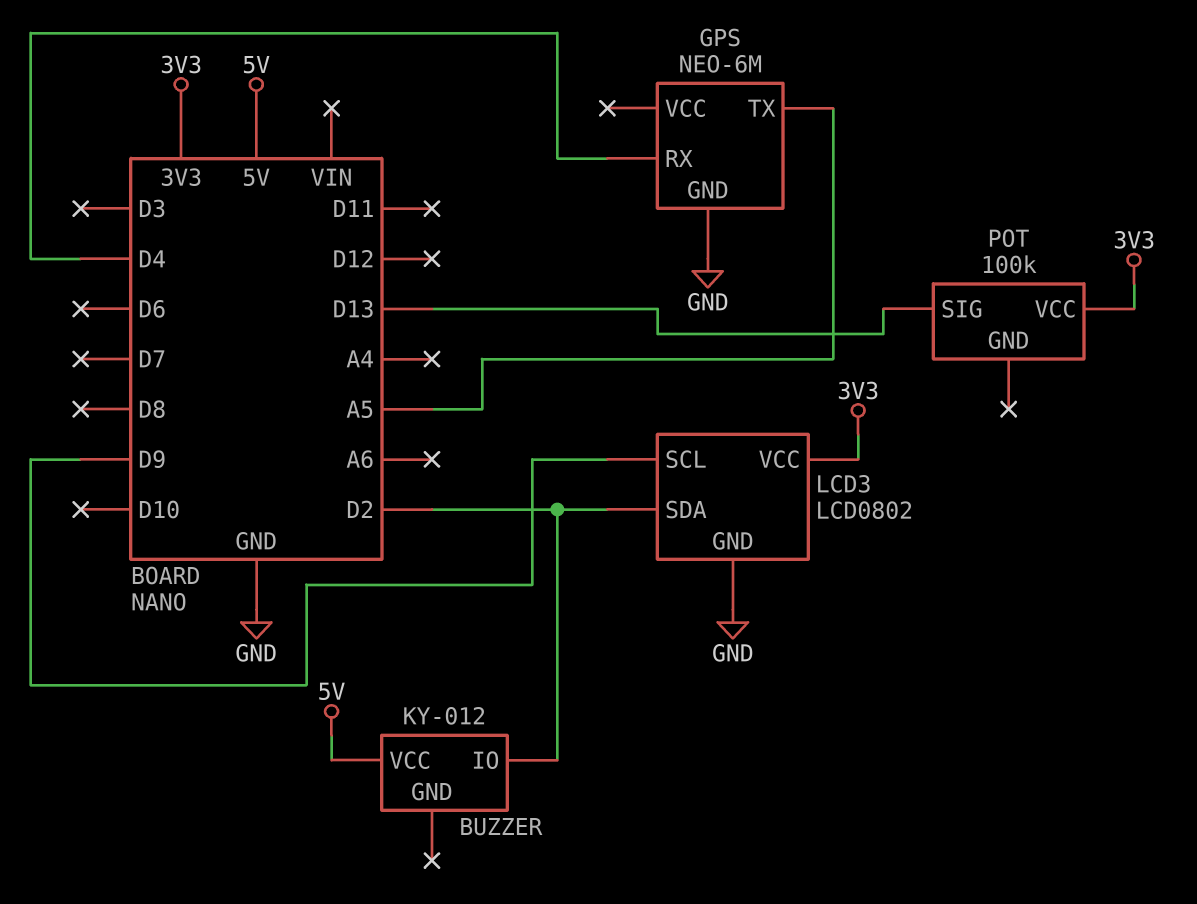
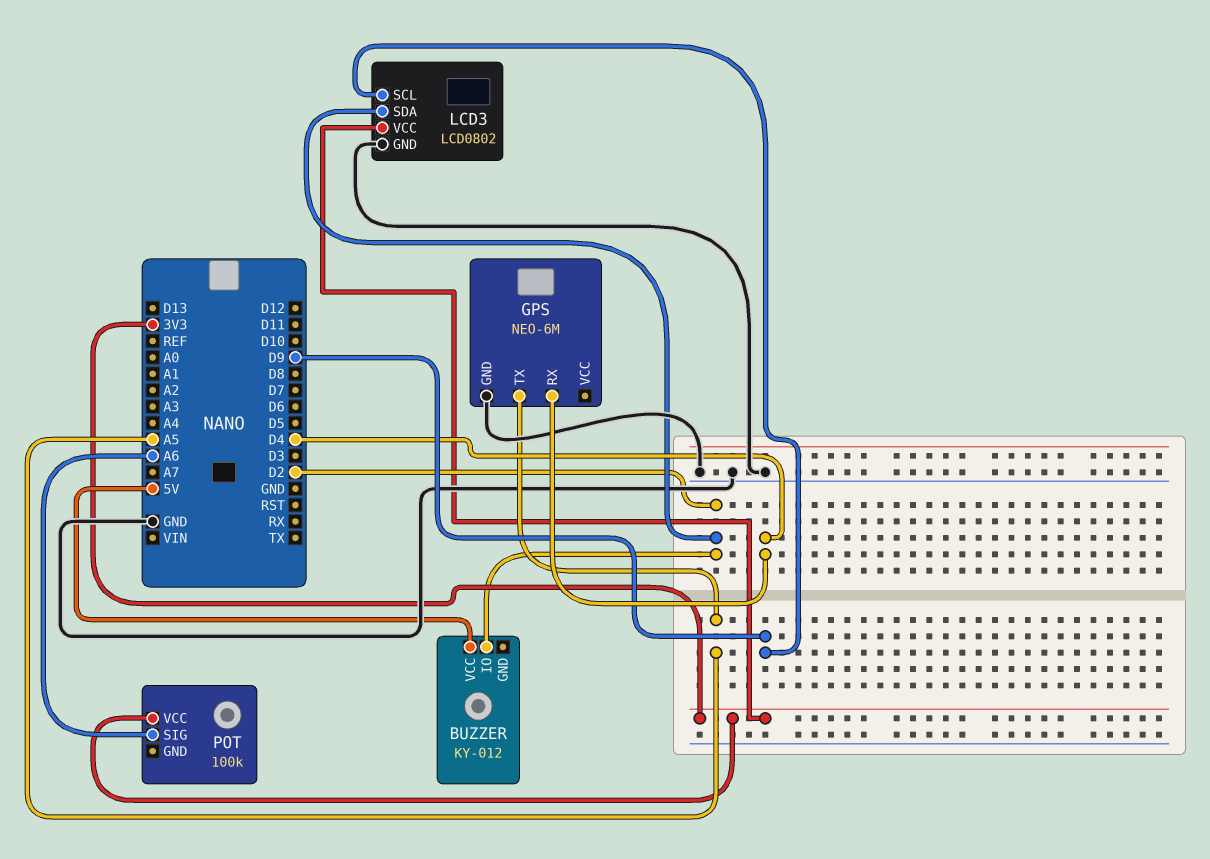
POT pin SIG: D13 -> A6

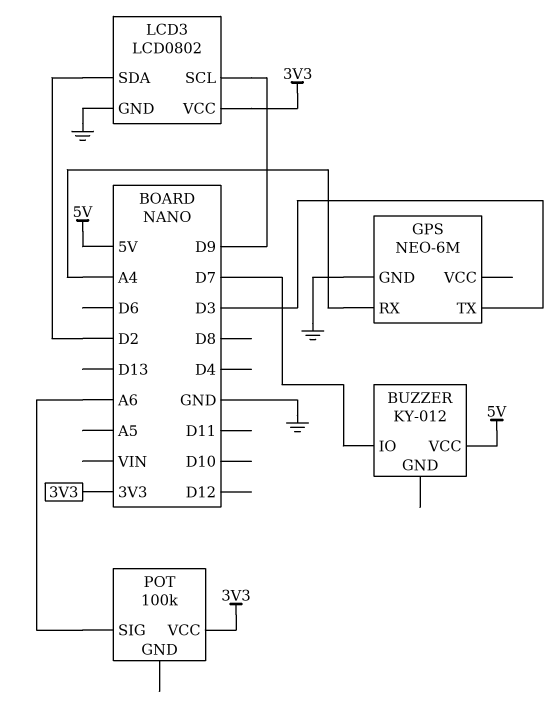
BUZZER pin IO: D2 -> D7
GPS pin RX: D4 -> A4
GPS pin TX: A5 -> D3

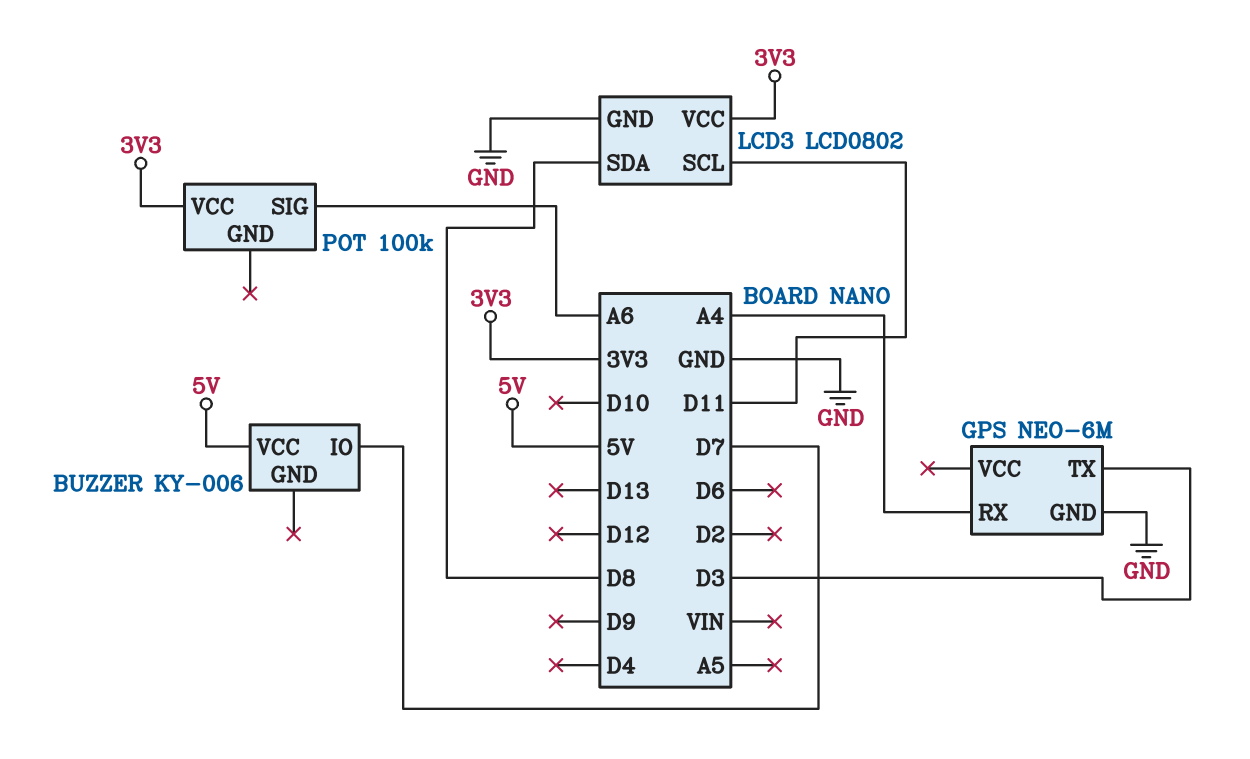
BUZZER: KY-012 -> KY-006
LCD3 pin SCL: D9 -> D11
LCD3 pin SDA: D2 -> D8

